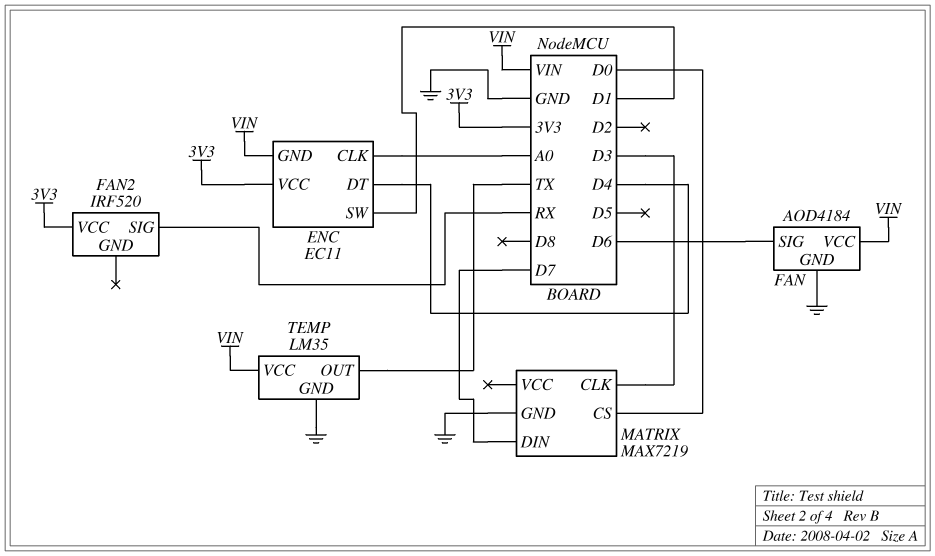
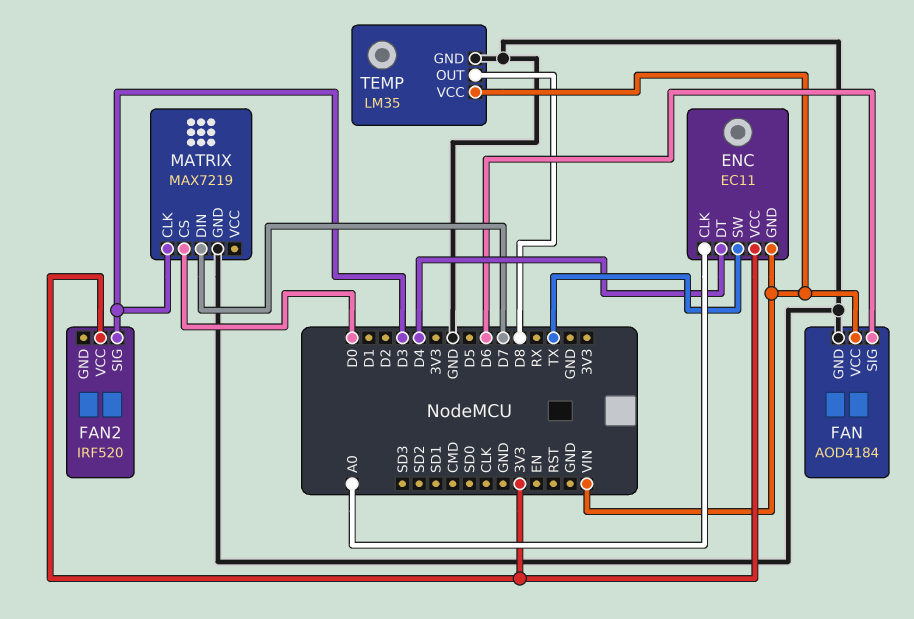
ENC pin SW: D1 -> TX
FAN2 pin SIG: RX -> D3
TEMP pin OUT: TX -> D8

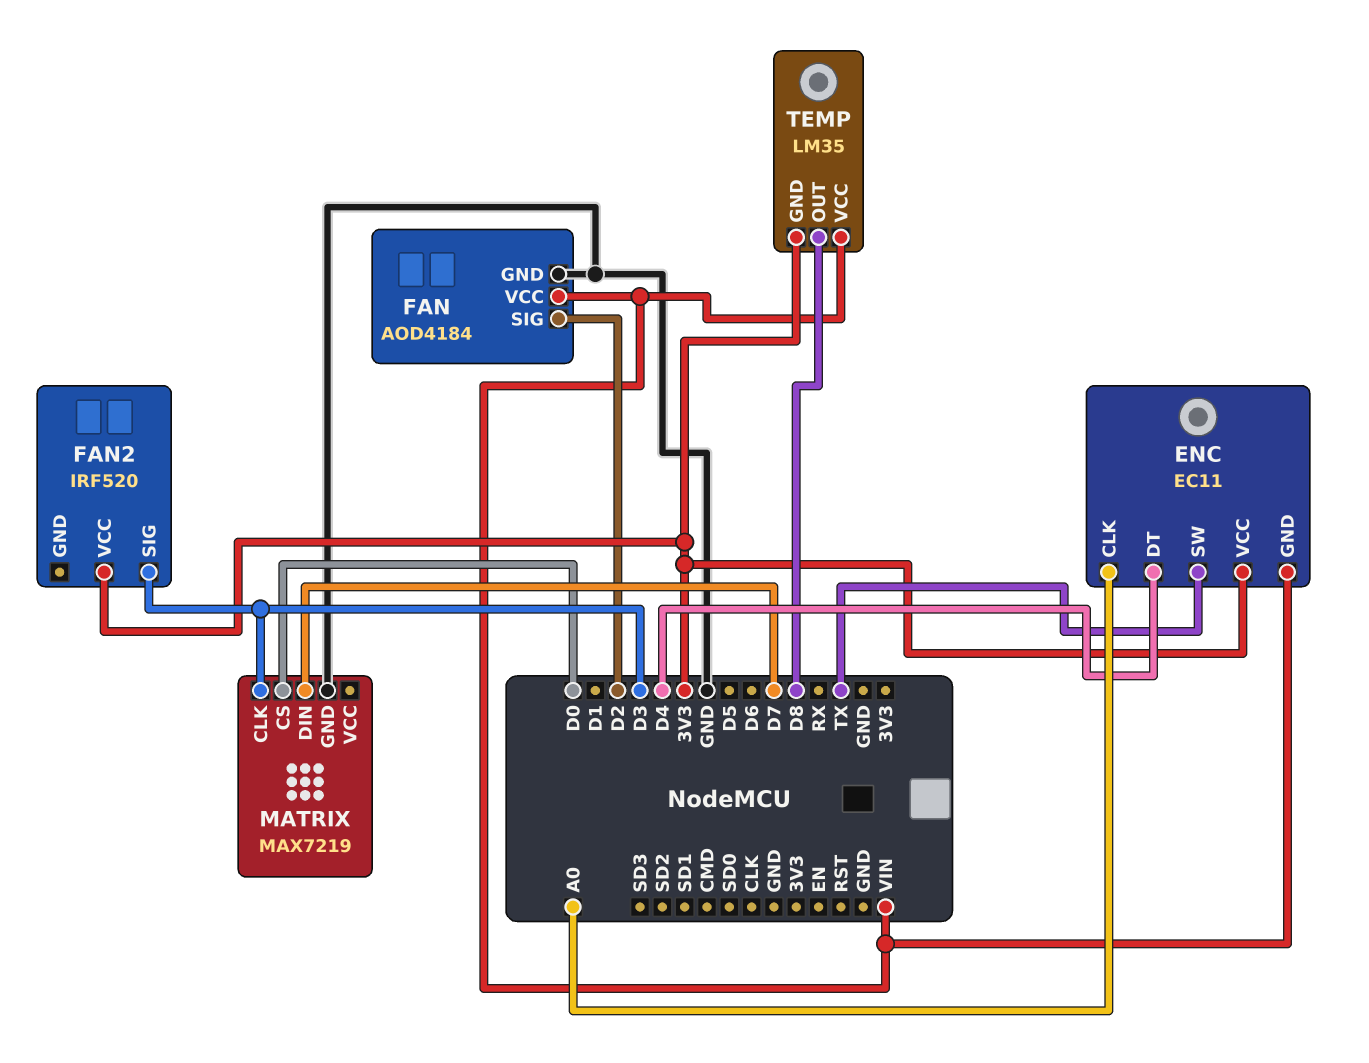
FAN pin SIG: D6 -> D2
TEMP pin GND: GND -> 3V3

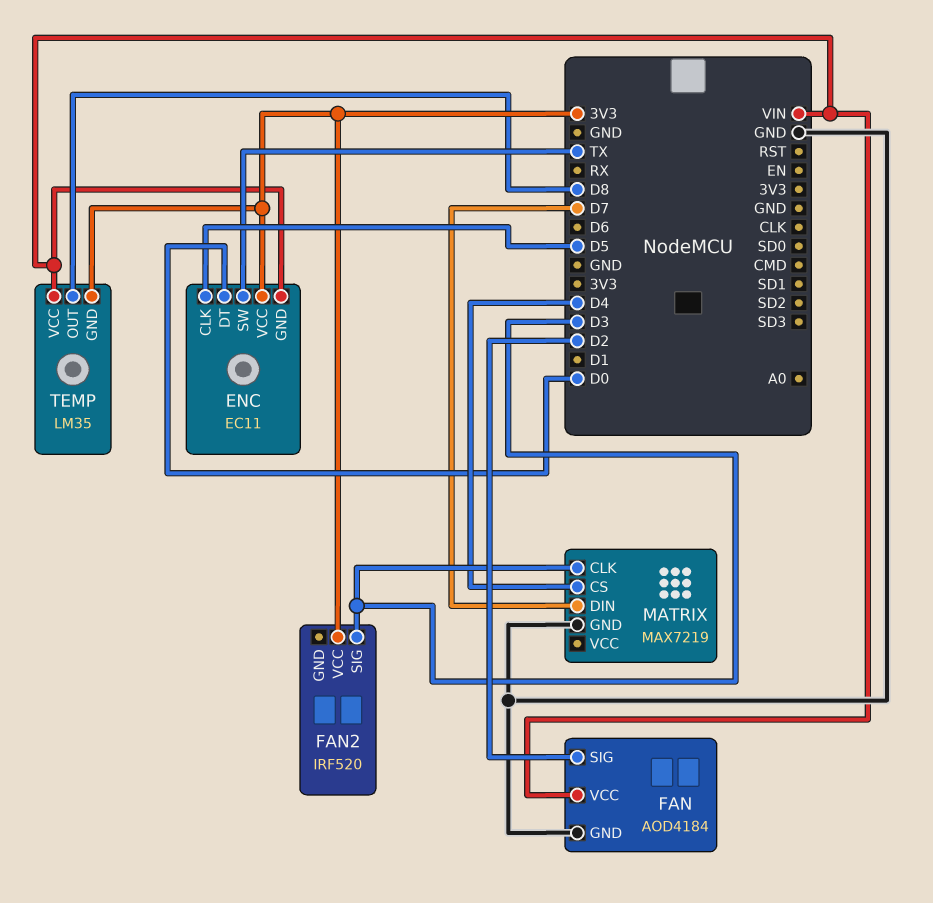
ENC pin CLK: A0 -> D5
ENC pin DT: D4 -> D0
MATRIX pin CS: D0 -> D4

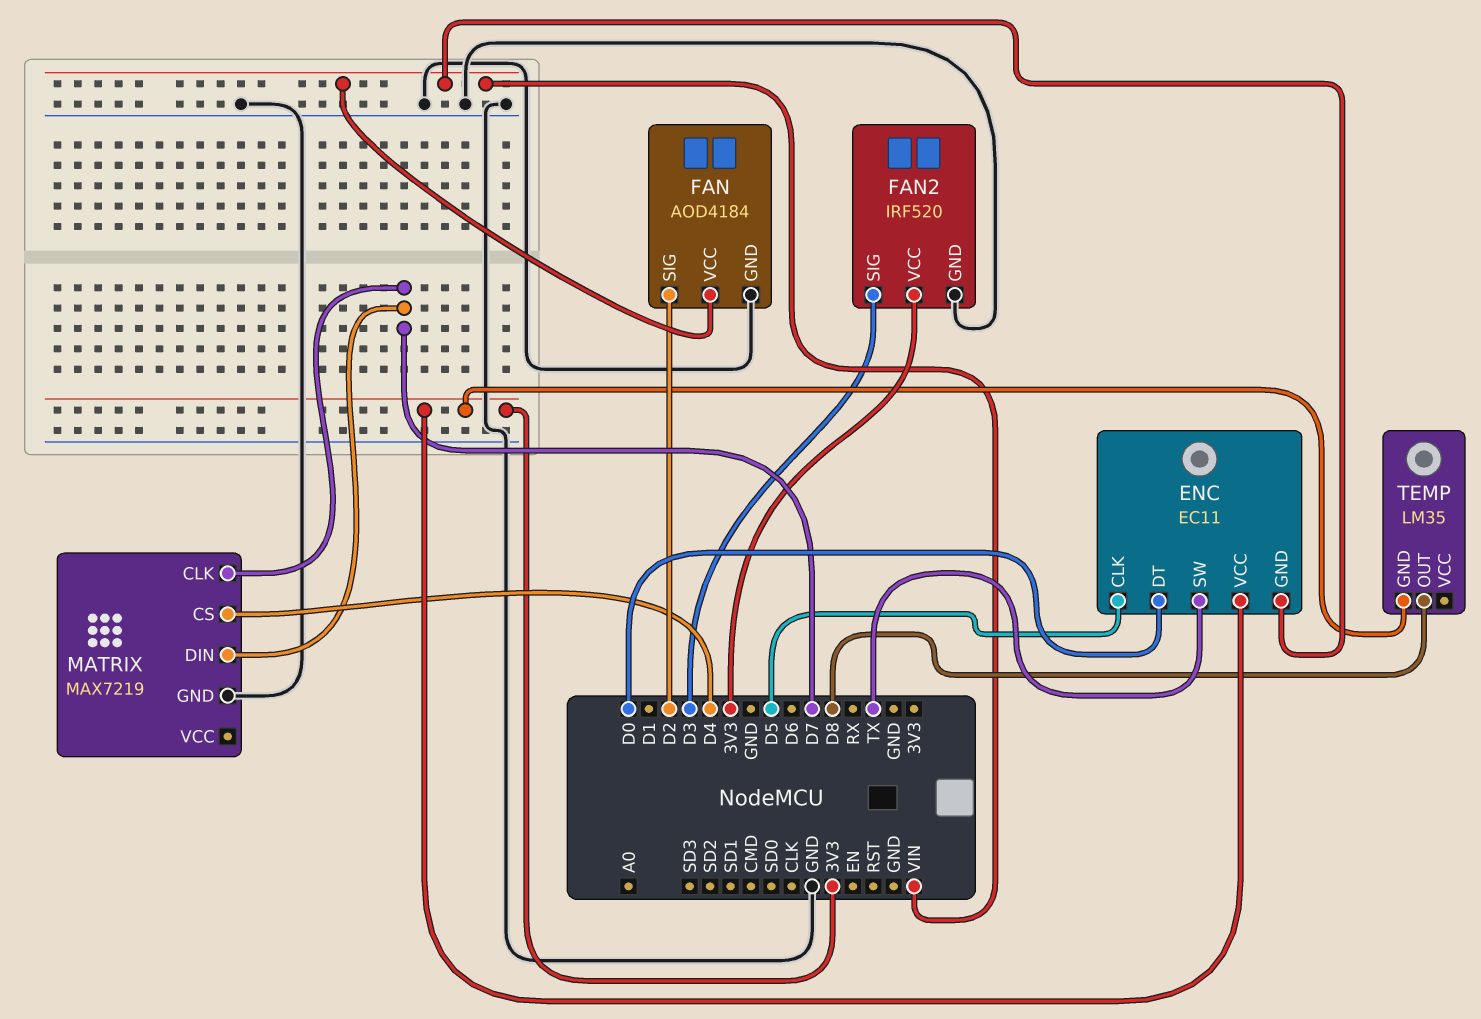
FAN2 pin GND: none -> GND
MATRIX pin CLK: D3 -> D7
TEMP pin VCC: VIN -> none

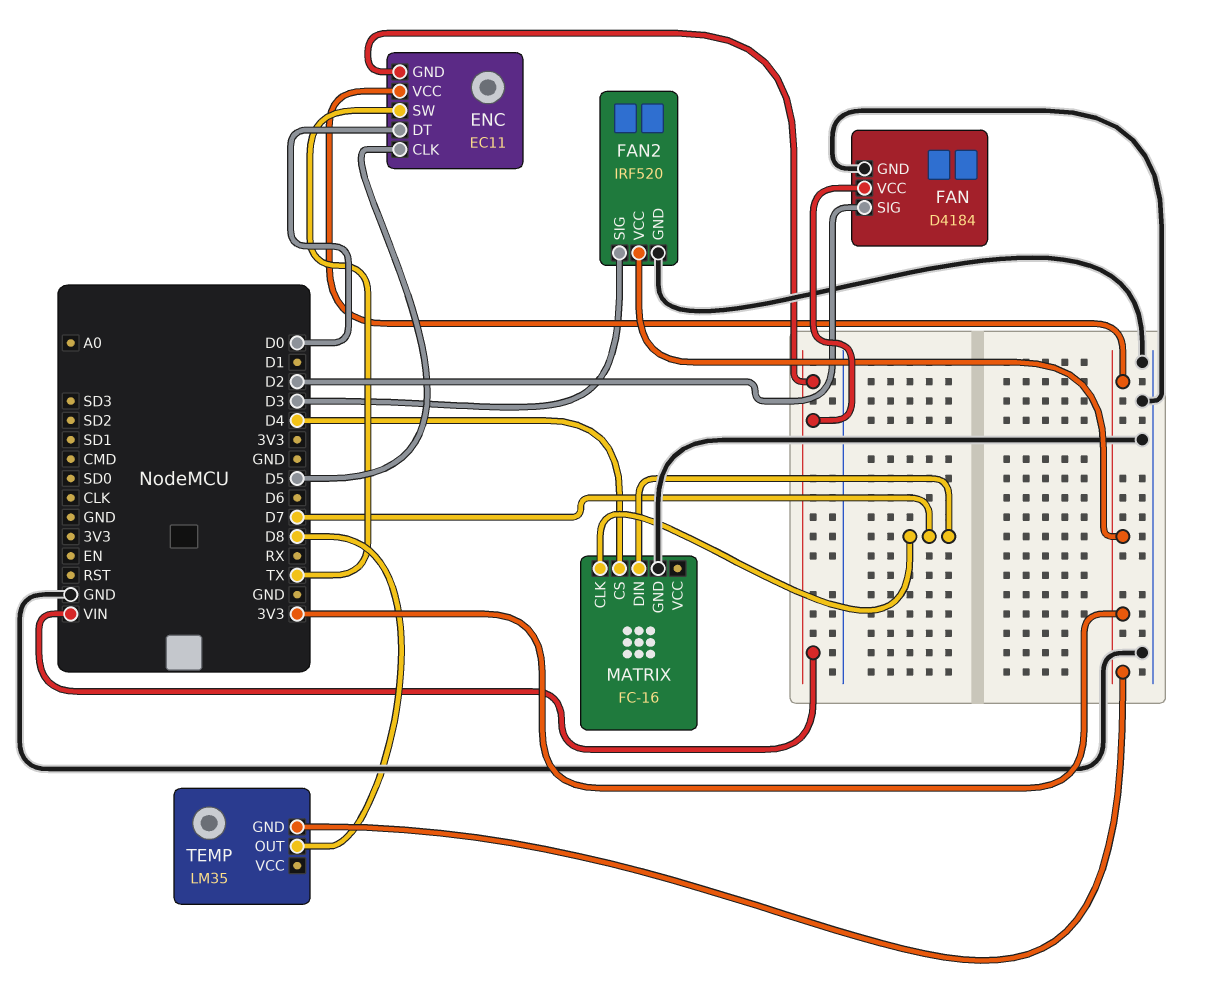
FAN: AOD4184 -> D4184
MATRIX: MAX7219 -> FC-16

